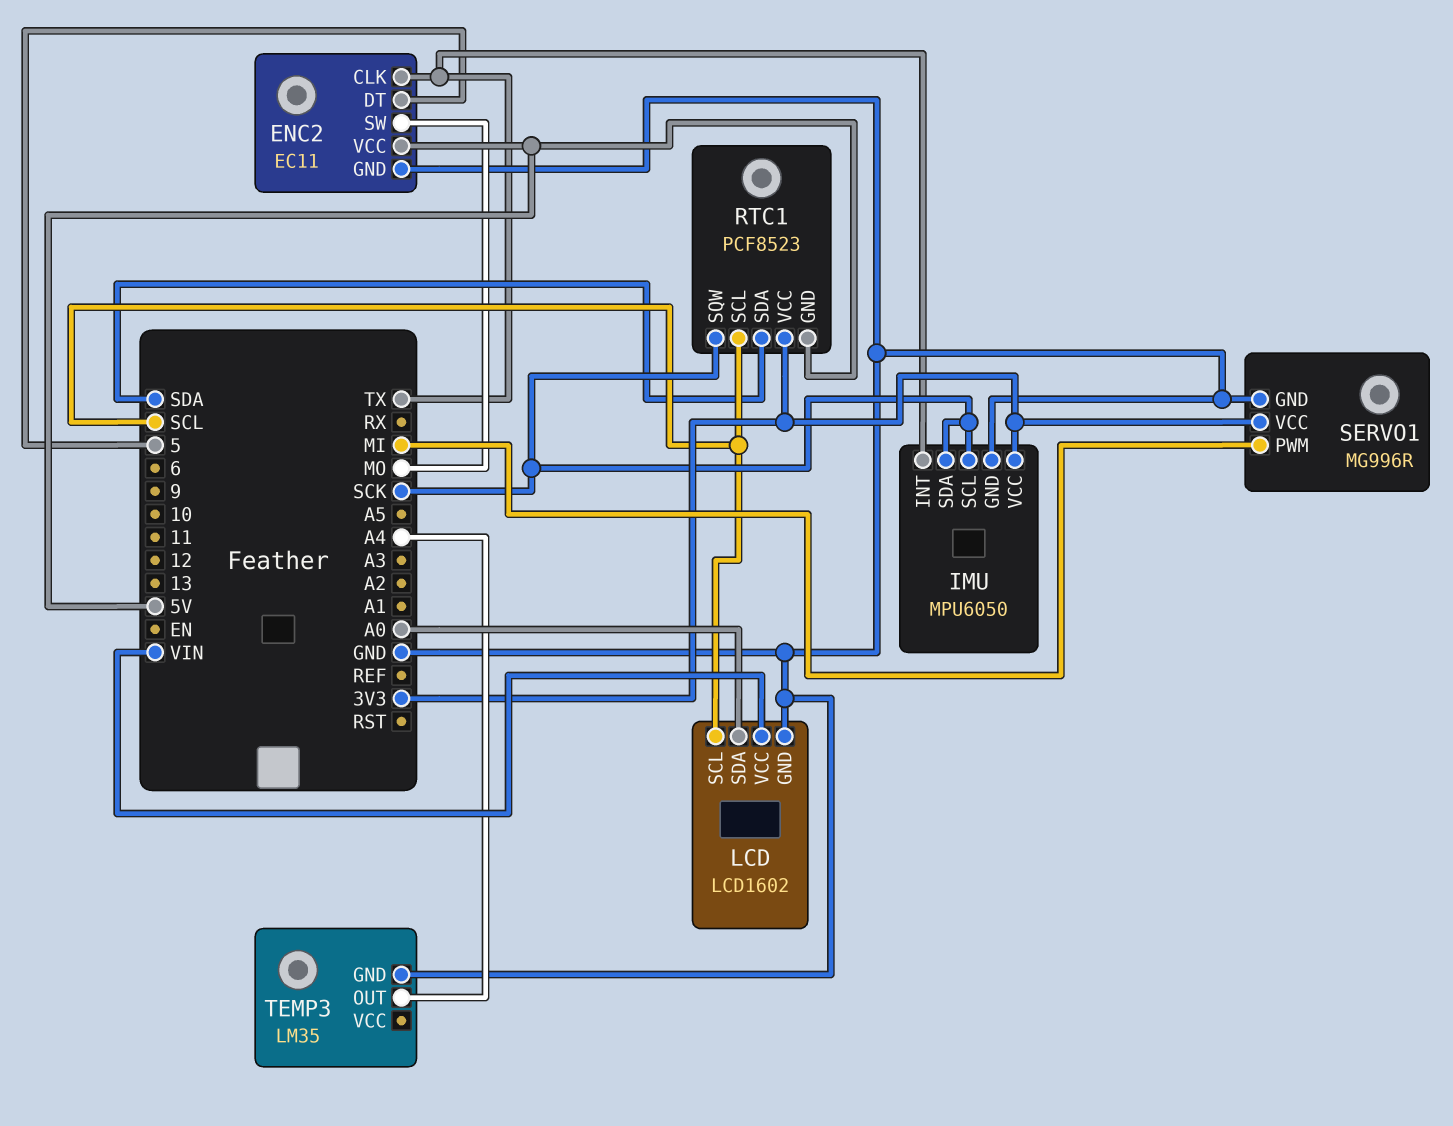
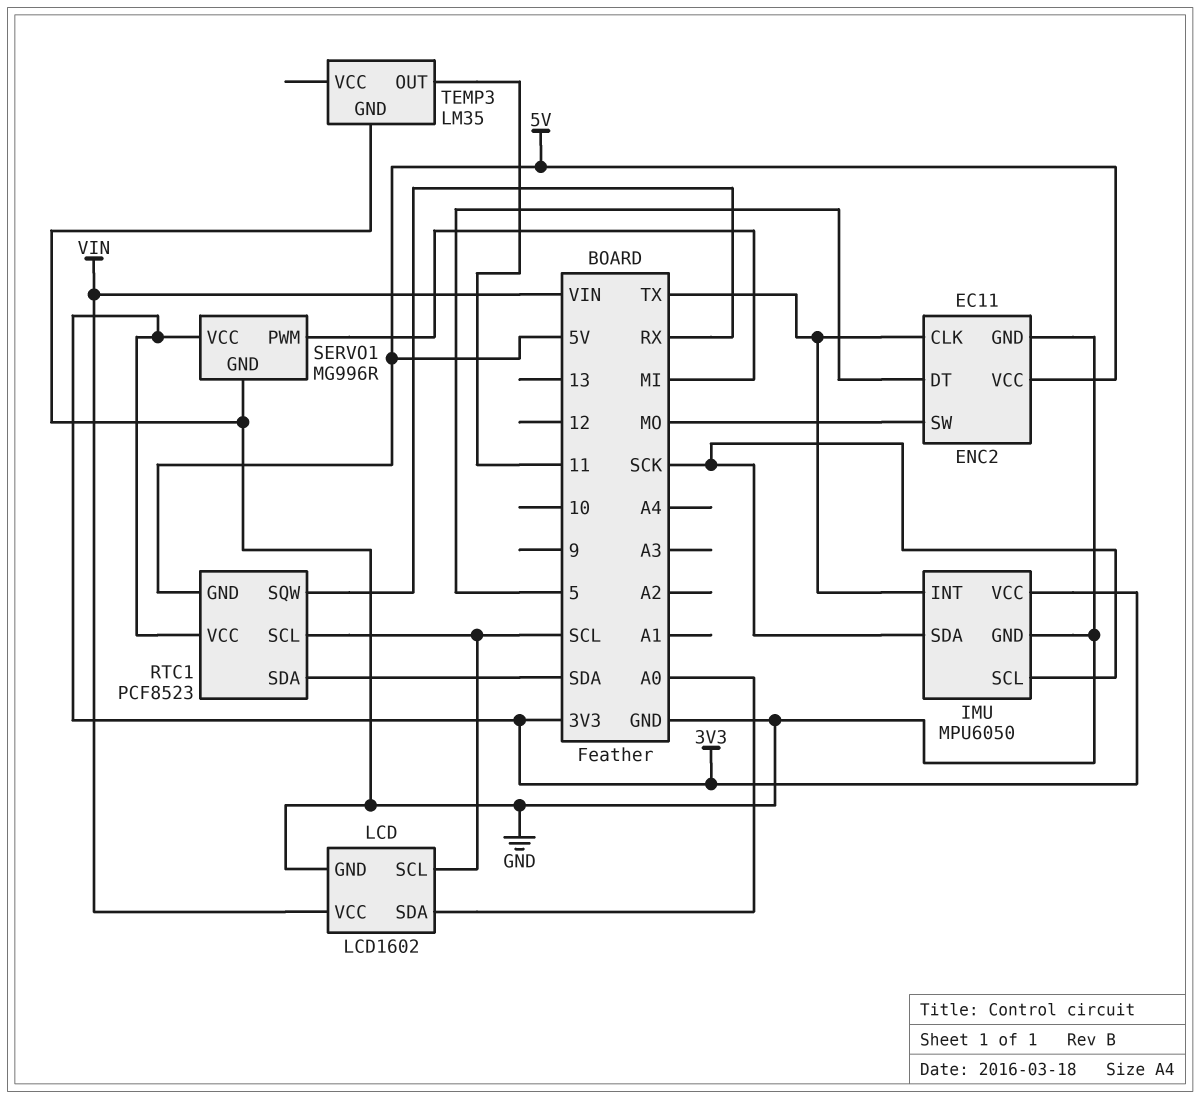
RTC1 pin SQW: SCK -> RX
TEMP3 pin OUT: A4 -> 11

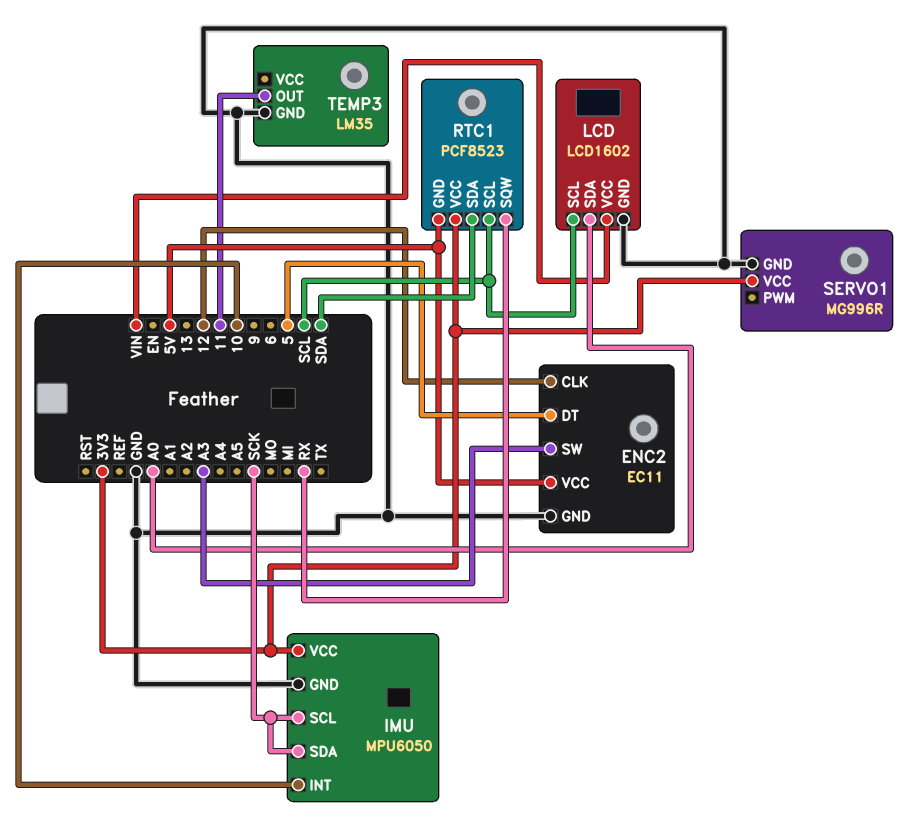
ENC2 pin CLK: TX -> 12
ENC2 pin SW: MO -> A3
IMU pin INT: TX -> 10
SERVO1 pin PWM: MI -> none

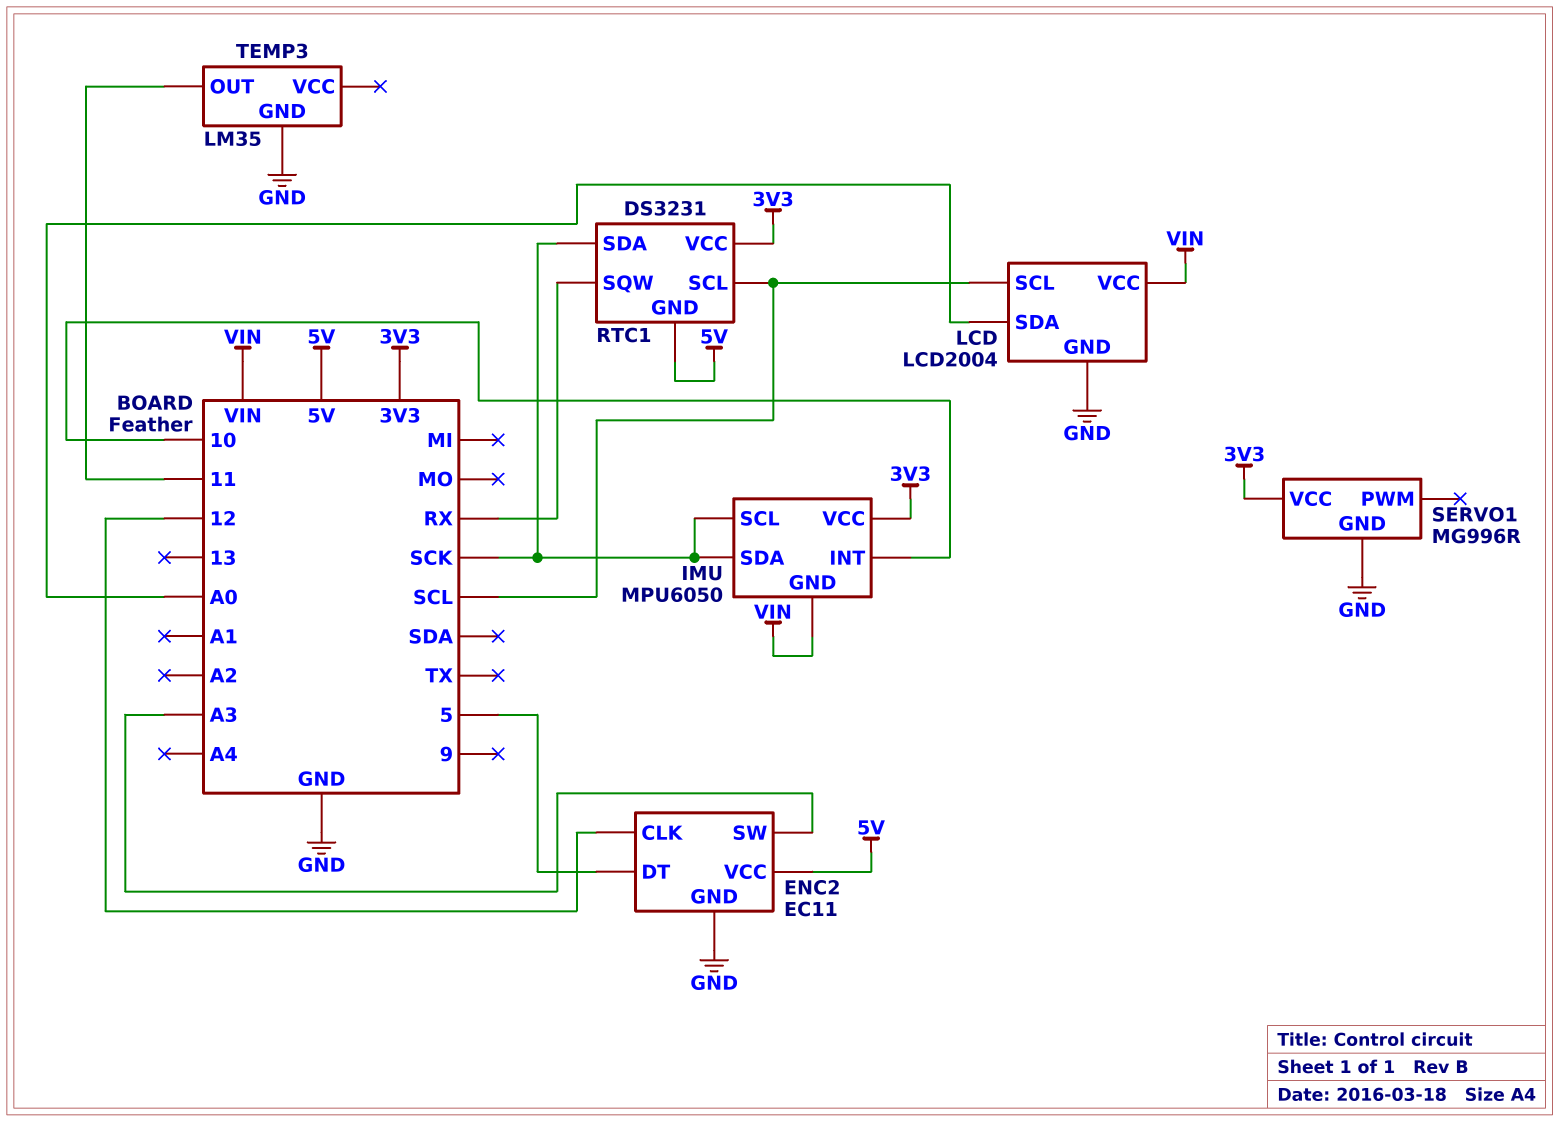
IMU pin GND: GND -> VIN
LCD: LCD1602 -> LCD2004
RTC1: PCF8523 -> DS3231
RTC1 pin SDA: SDA -> SCK

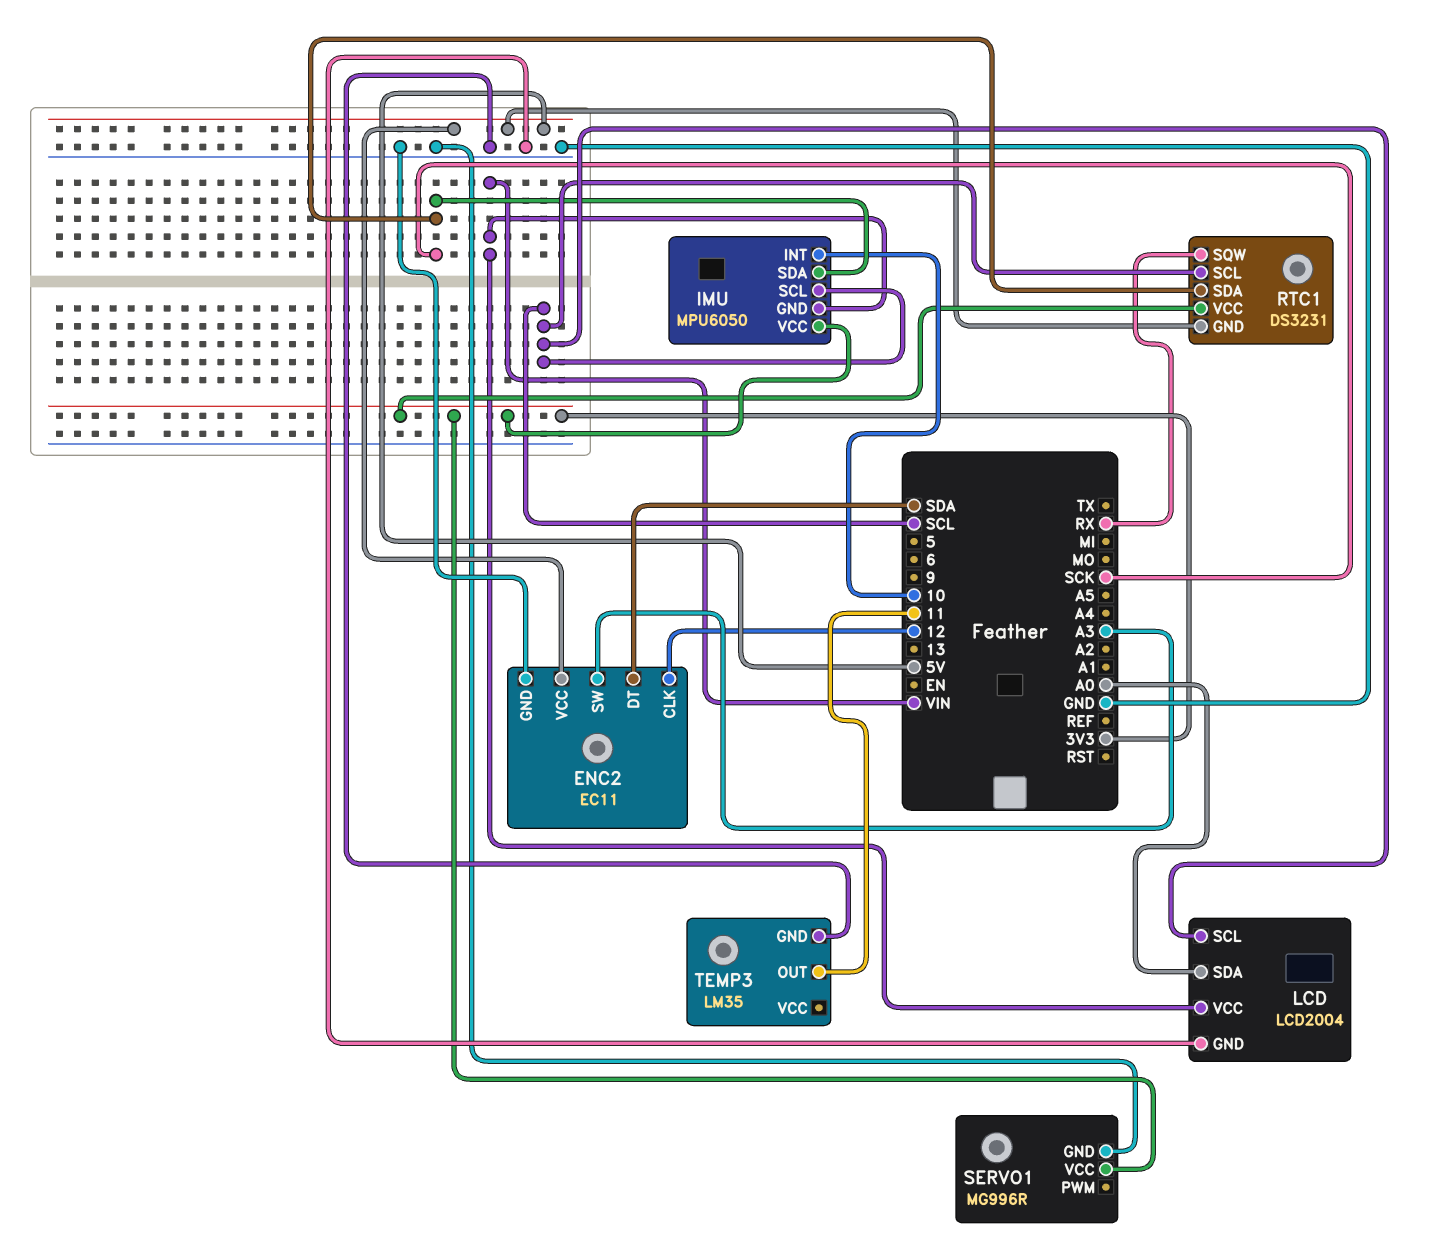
ENC2 pin DT: 5 -> SDA
IMU pin SCL: SCK -> SCL

